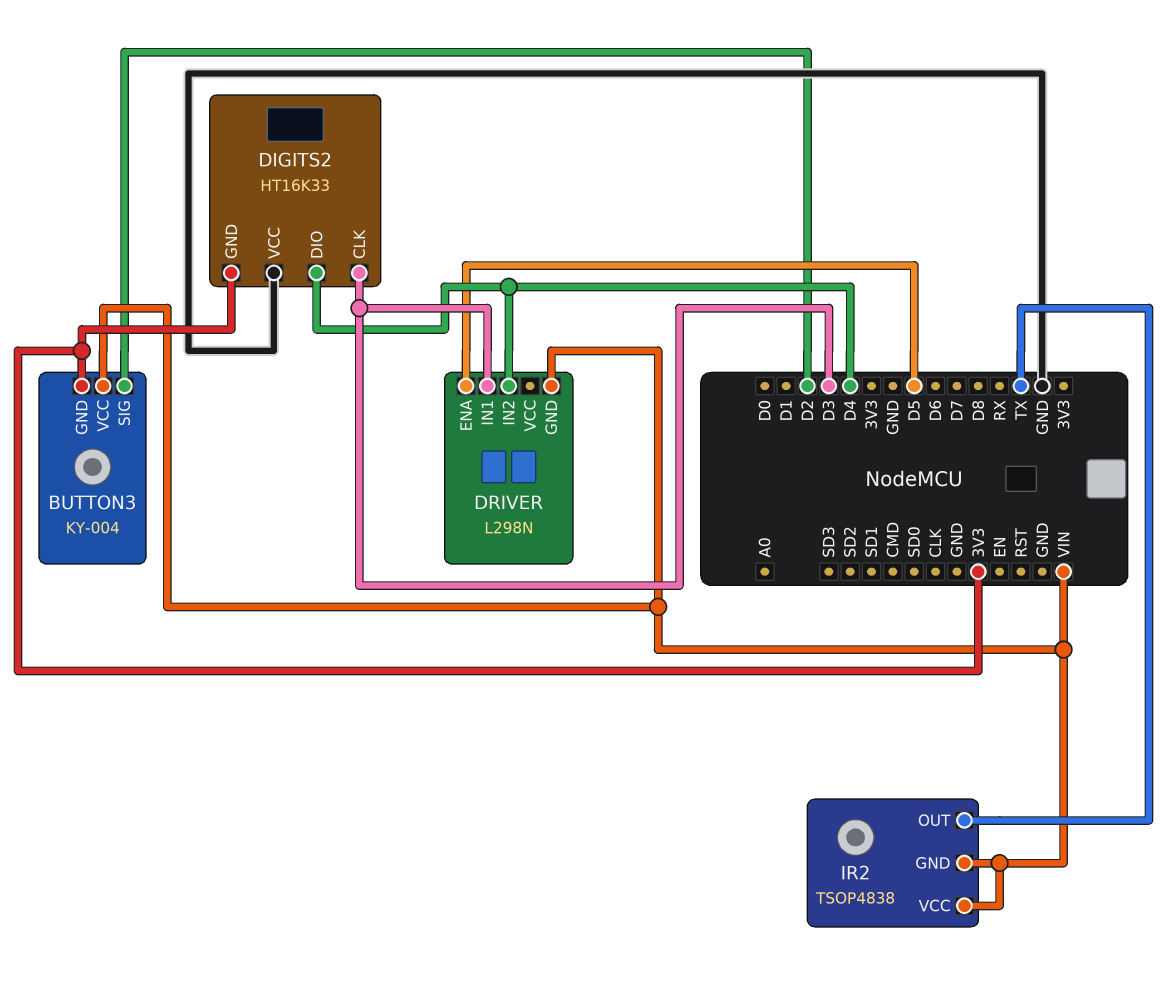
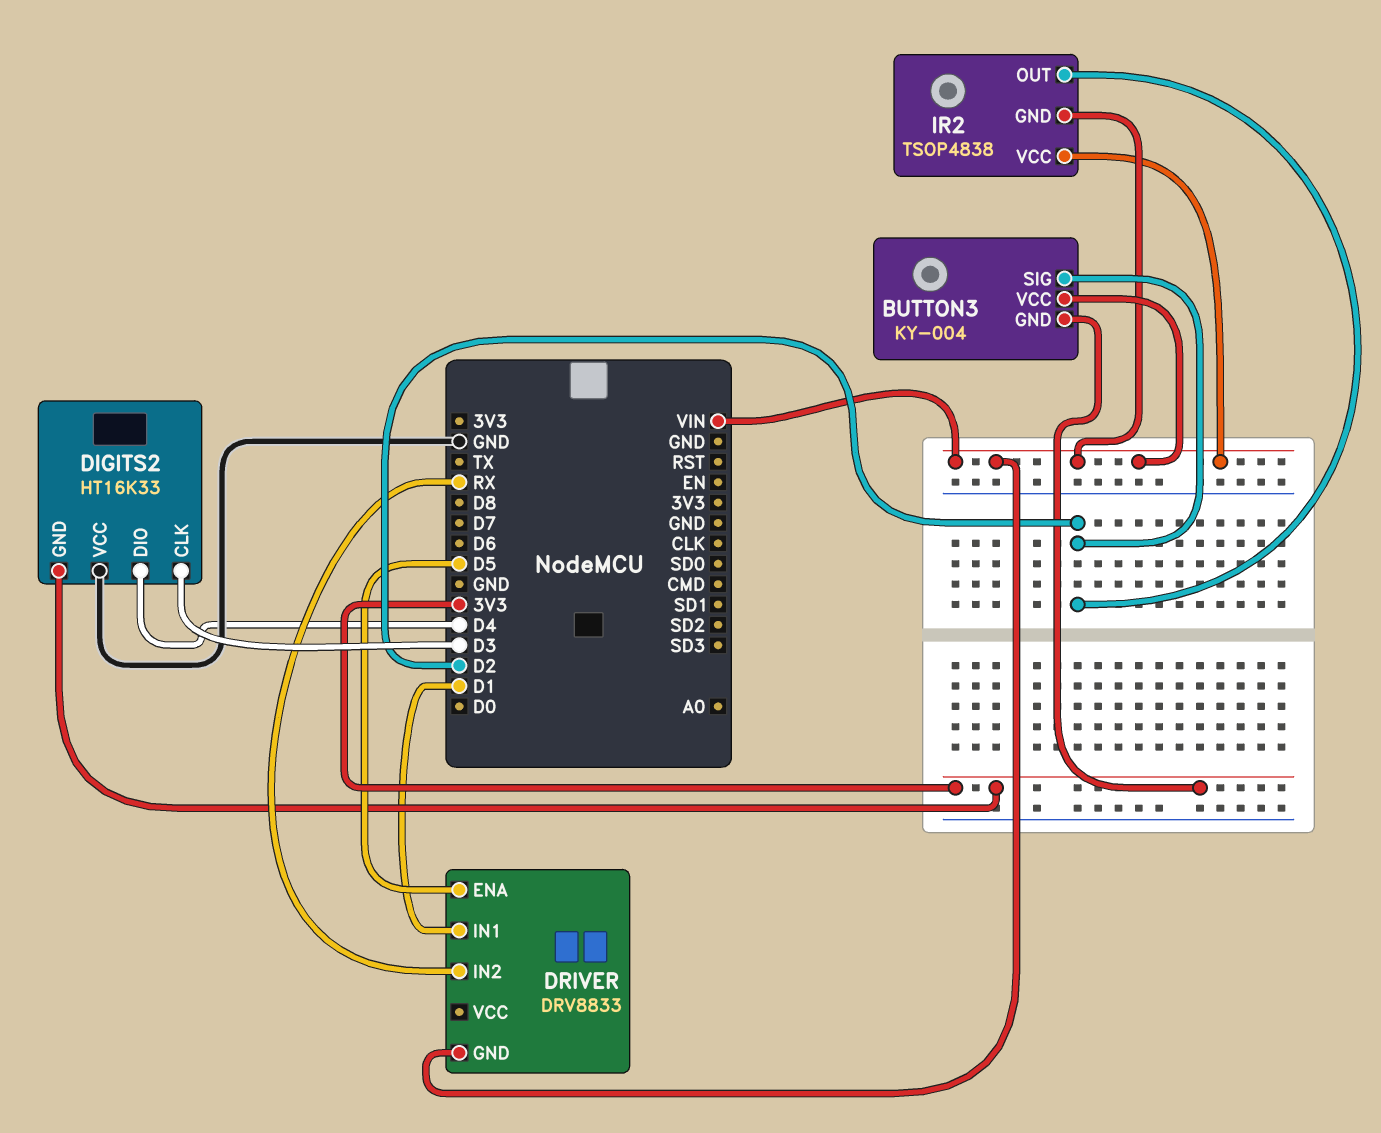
DRIVER: L298N -> DRV8833
DRIVER pin IN1: D3 -> D1
DRIVER pin IN2: D4 -> RX
IR2 pin OUT: TX -> D2

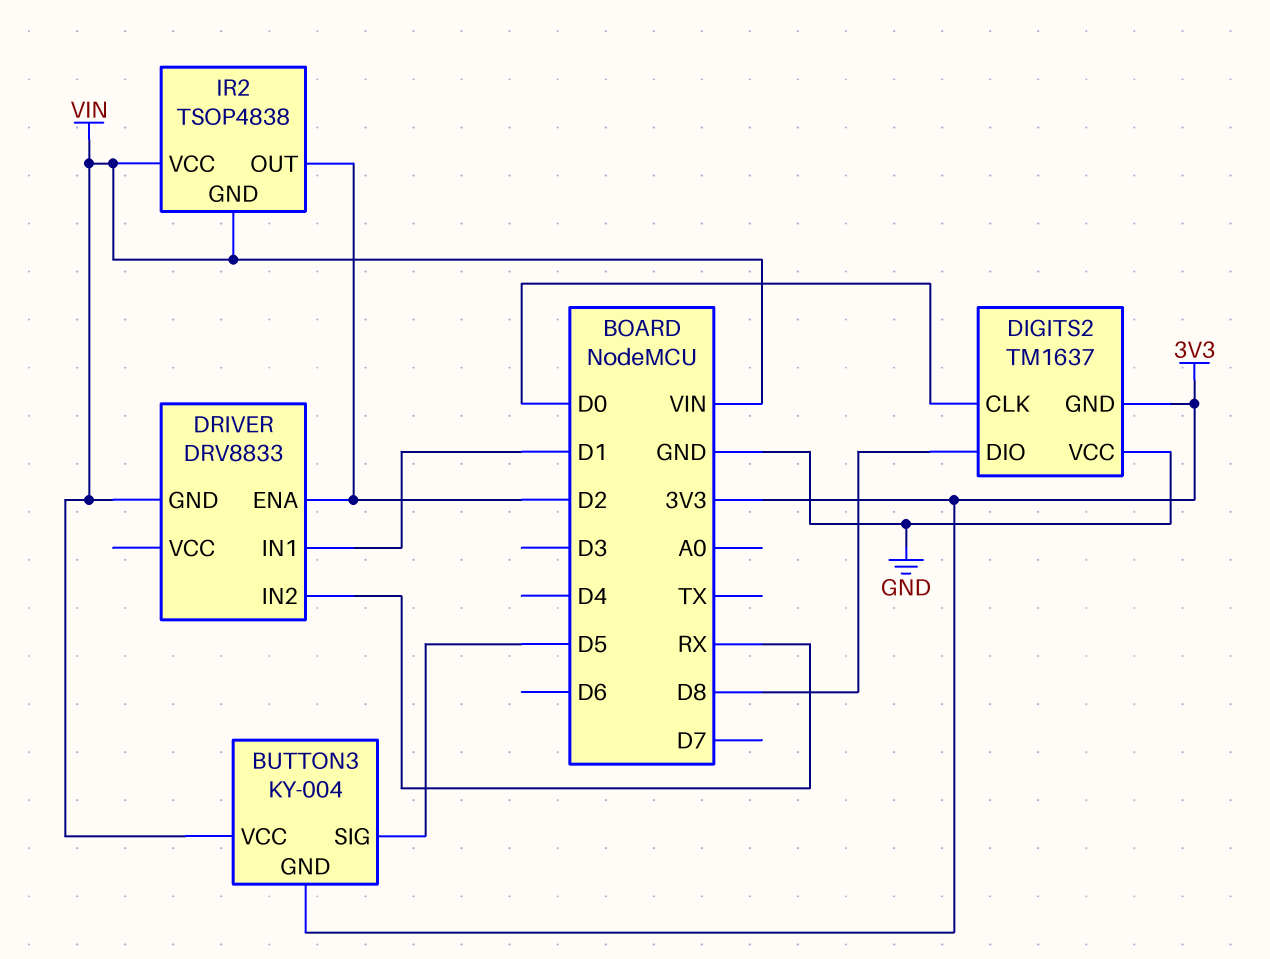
BUTTON3 pin SIG: D2 -> D5
DIGITS2: HT16K33 -> TM1637
DIGITS2 pin CLK: D3 -> D0
DIGITS2 pin DIO: D4 -> D8
DRIVER pin ENA: D5 -> D2

